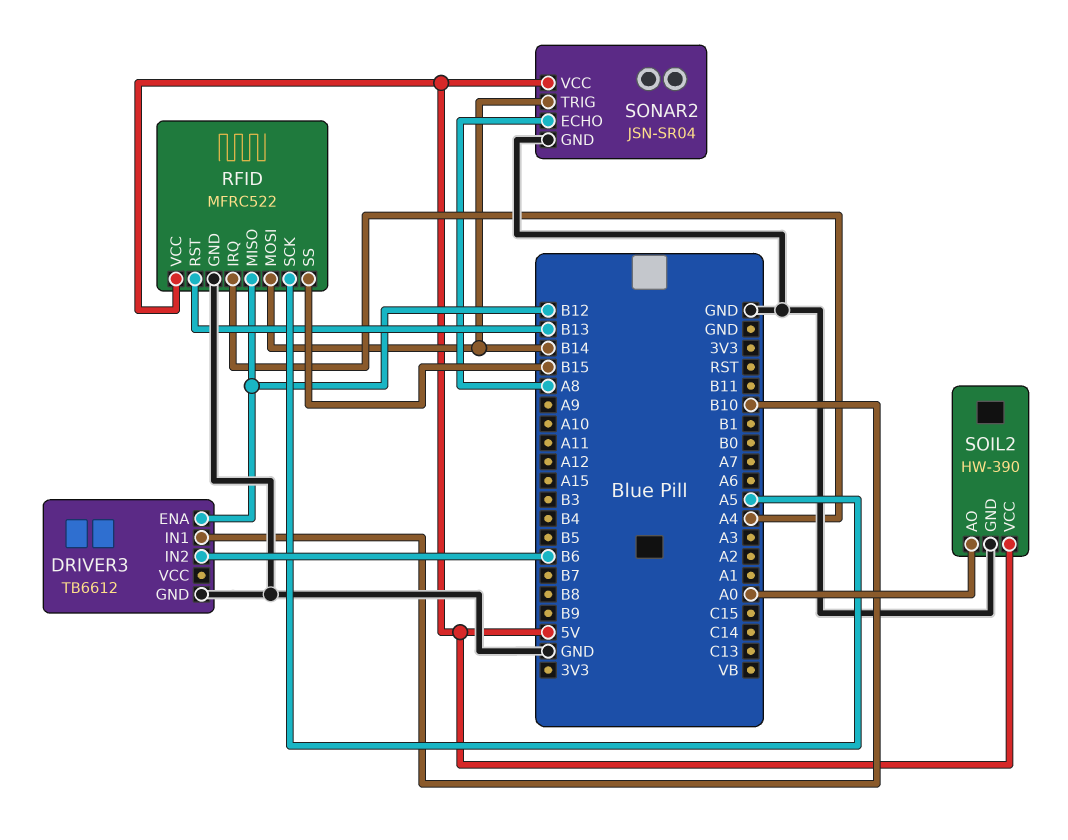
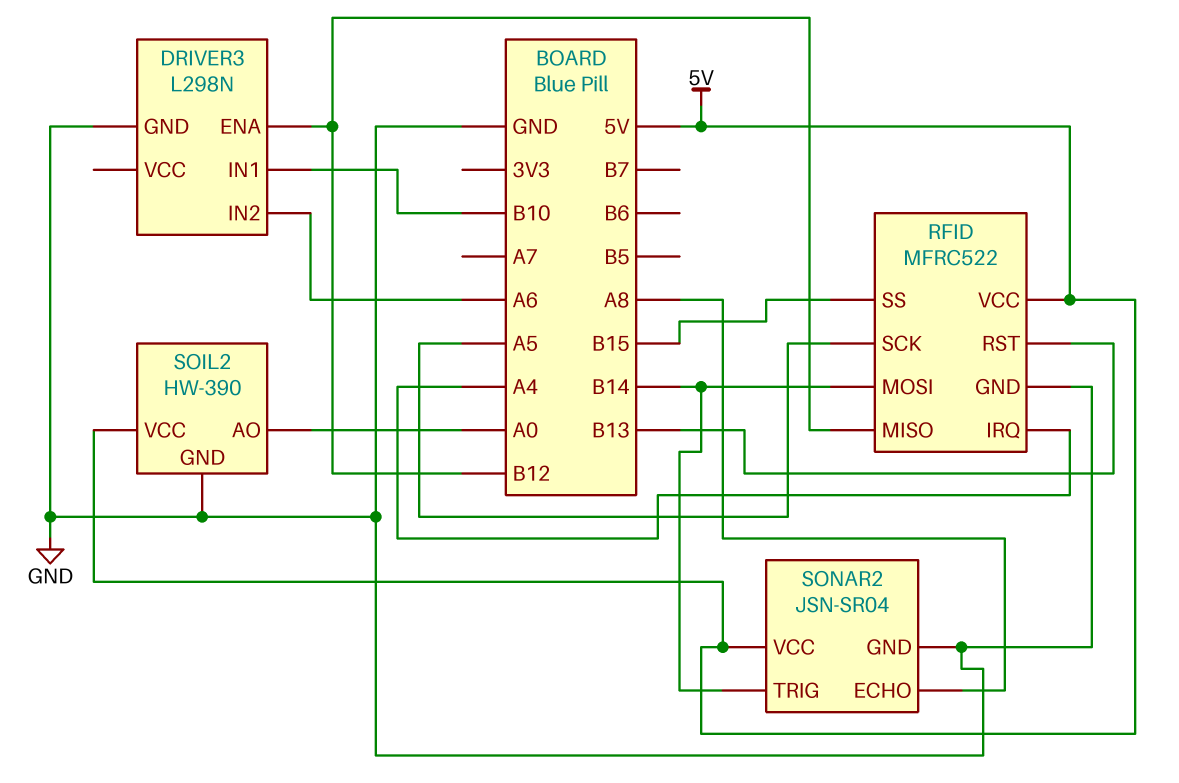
DRIVER3: TB6612 -> L298N
DRIVER3 pin IN2: B6 -> A6

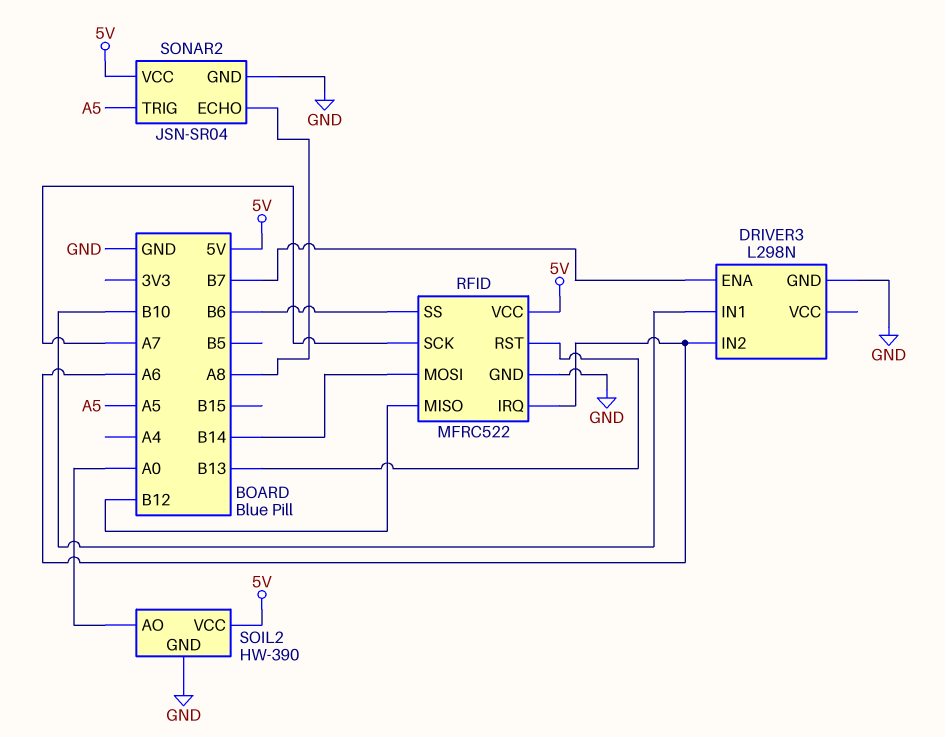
DRIVER3 pin ENA: B12 -> B7
RFID pin IRQ: A4 -> A6
RFID pin SCK: A5 -> A7
RFID pin SS: B15 -> B6
SONAR2 pin TRIG: B14 -> A5

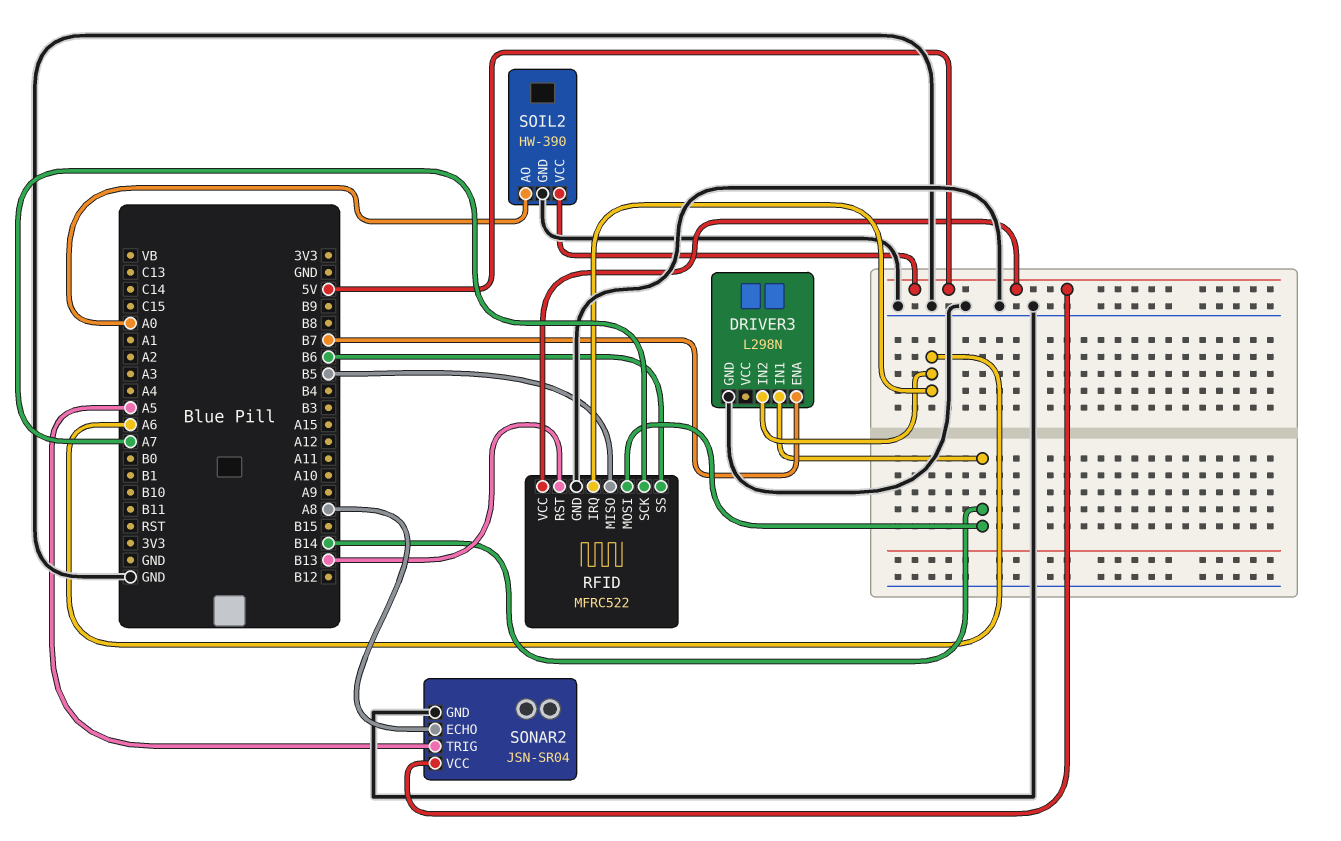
DRIVER3 pin IN1: B10 -> B14
RFID pin MISO: B12 -> B5

